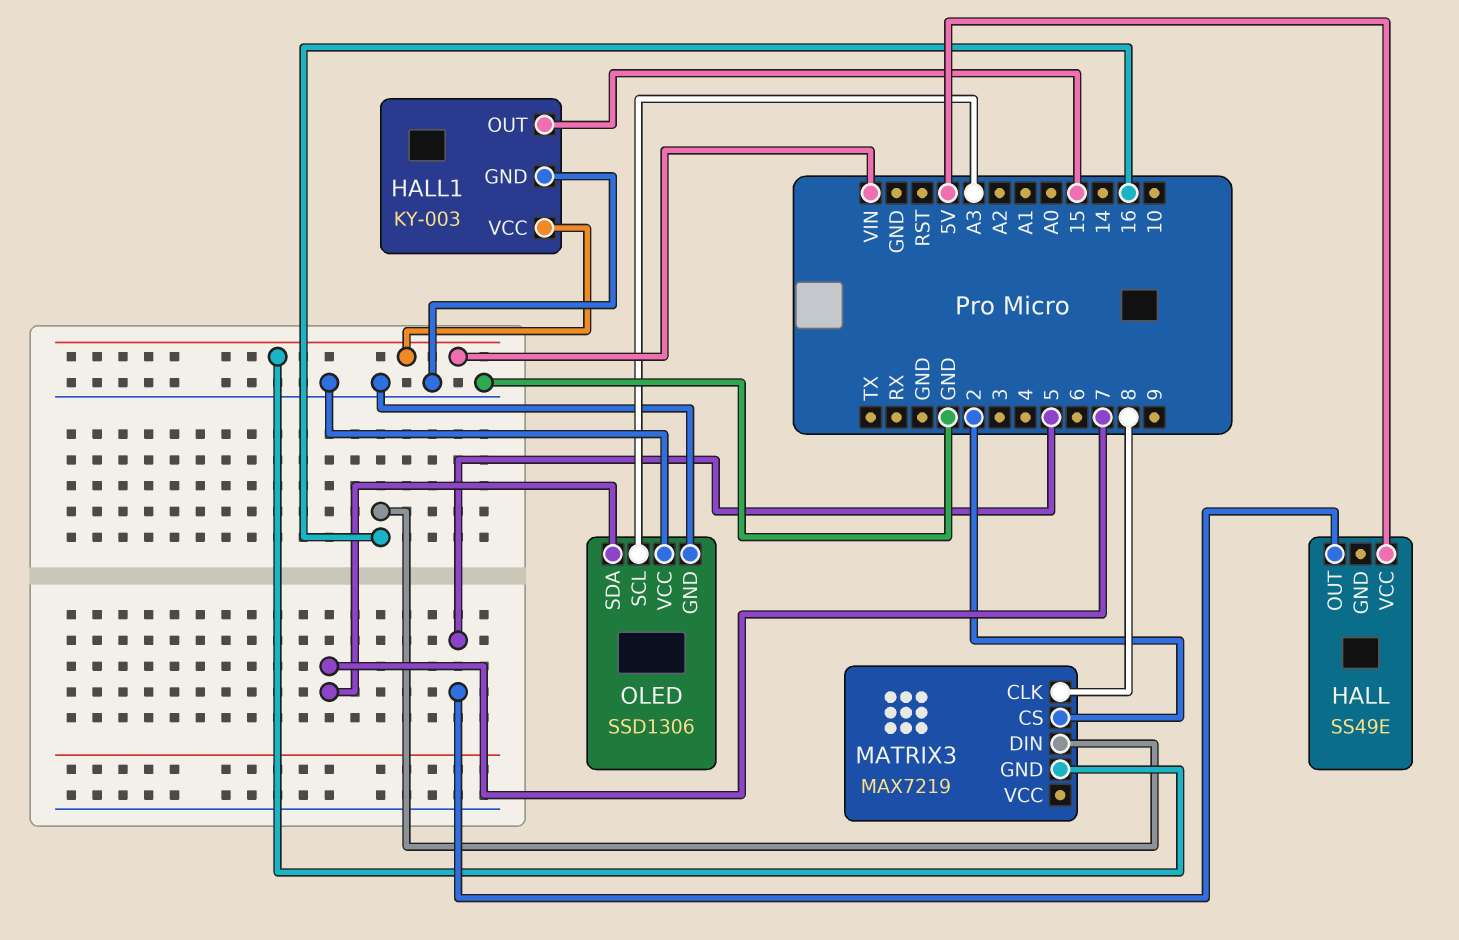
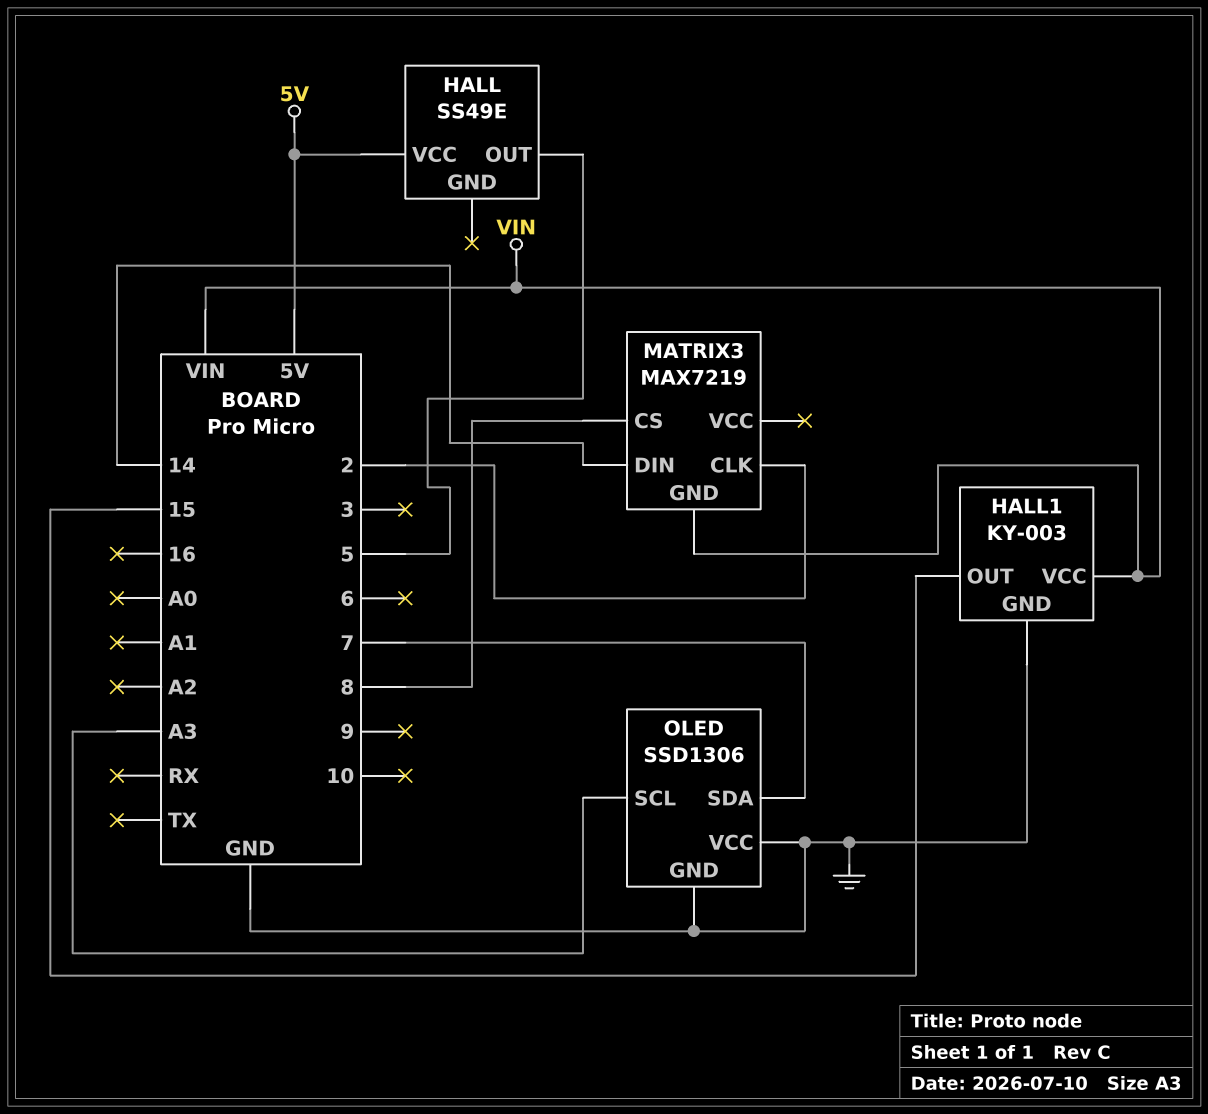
MATRIX3 pin CLK: 8 -> 2
MATRIX3 pin CS: 2 -> 8
MATRIX3 pin DIN: 16 -> 14

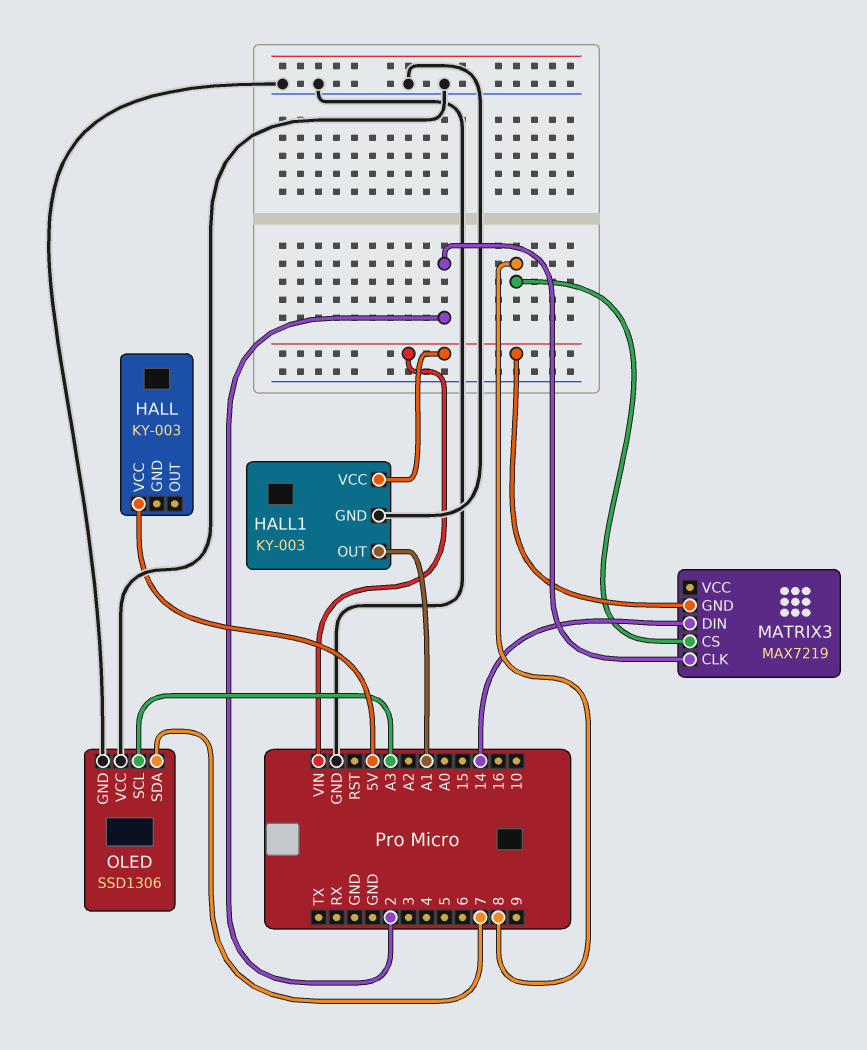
HALL: SS49E -> KY-003
HALL pin OUT: 5 -> none
HALL1 pin OUT: 15 -> A1

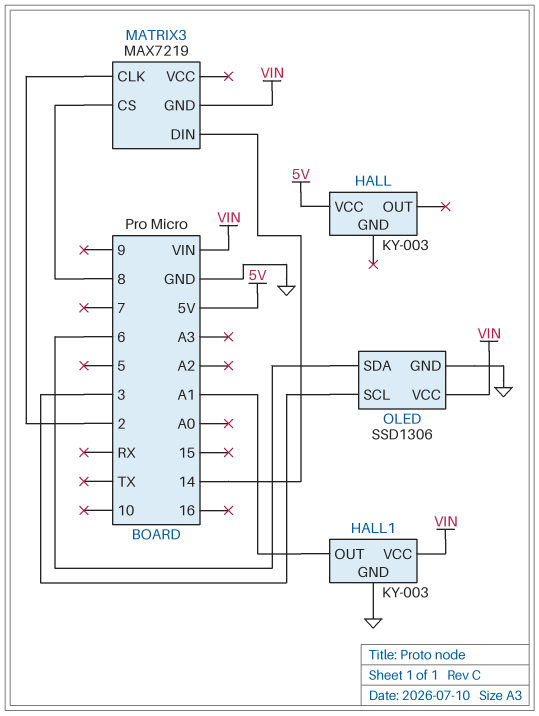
OLED pin SCL: A3 -> 3
OLED pin SDA: 7 -> 6
OLED pin VCC: GND -> VIN

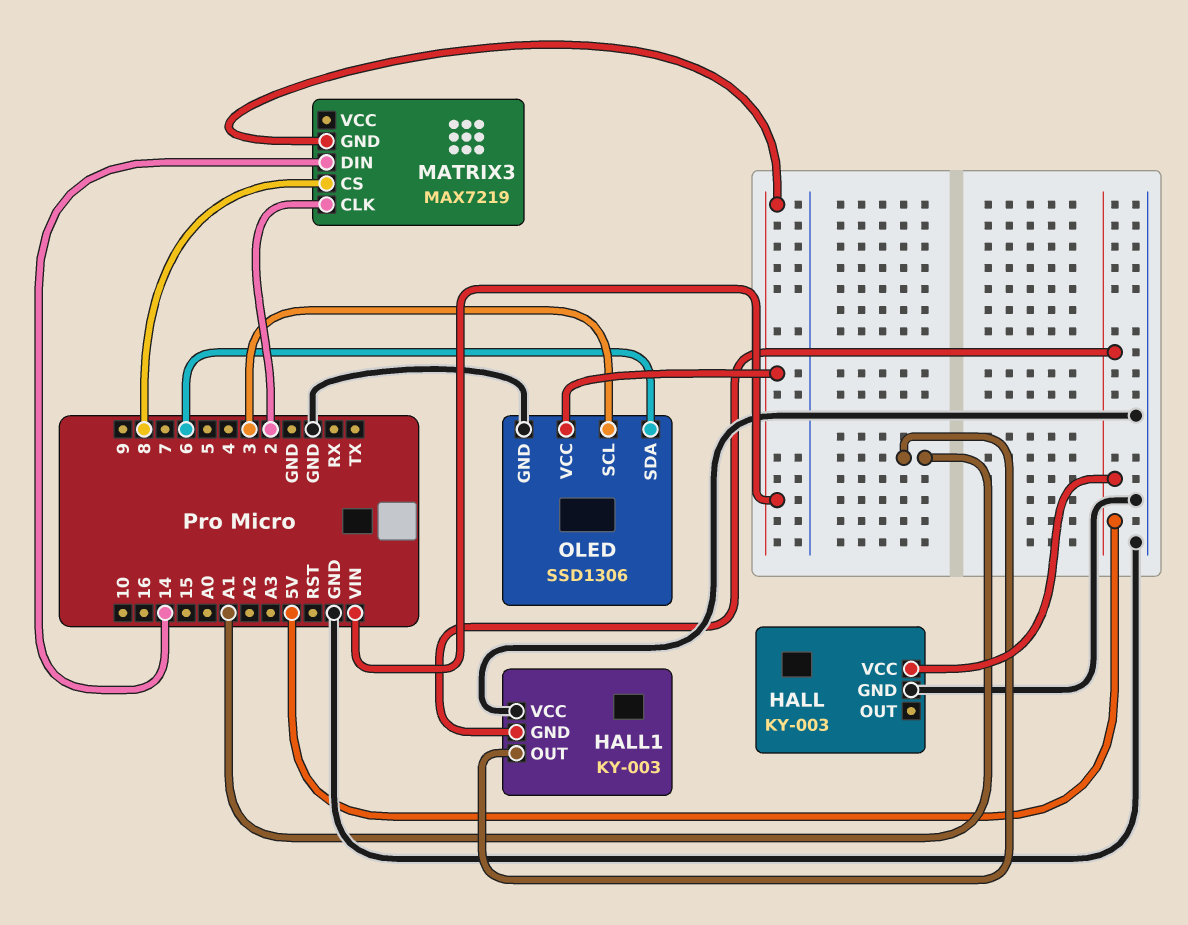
HALL pin GND: none -> GND
HALL1 pin GND: GND -> 5V
HALL1 pin VCC: VIN -> GND

